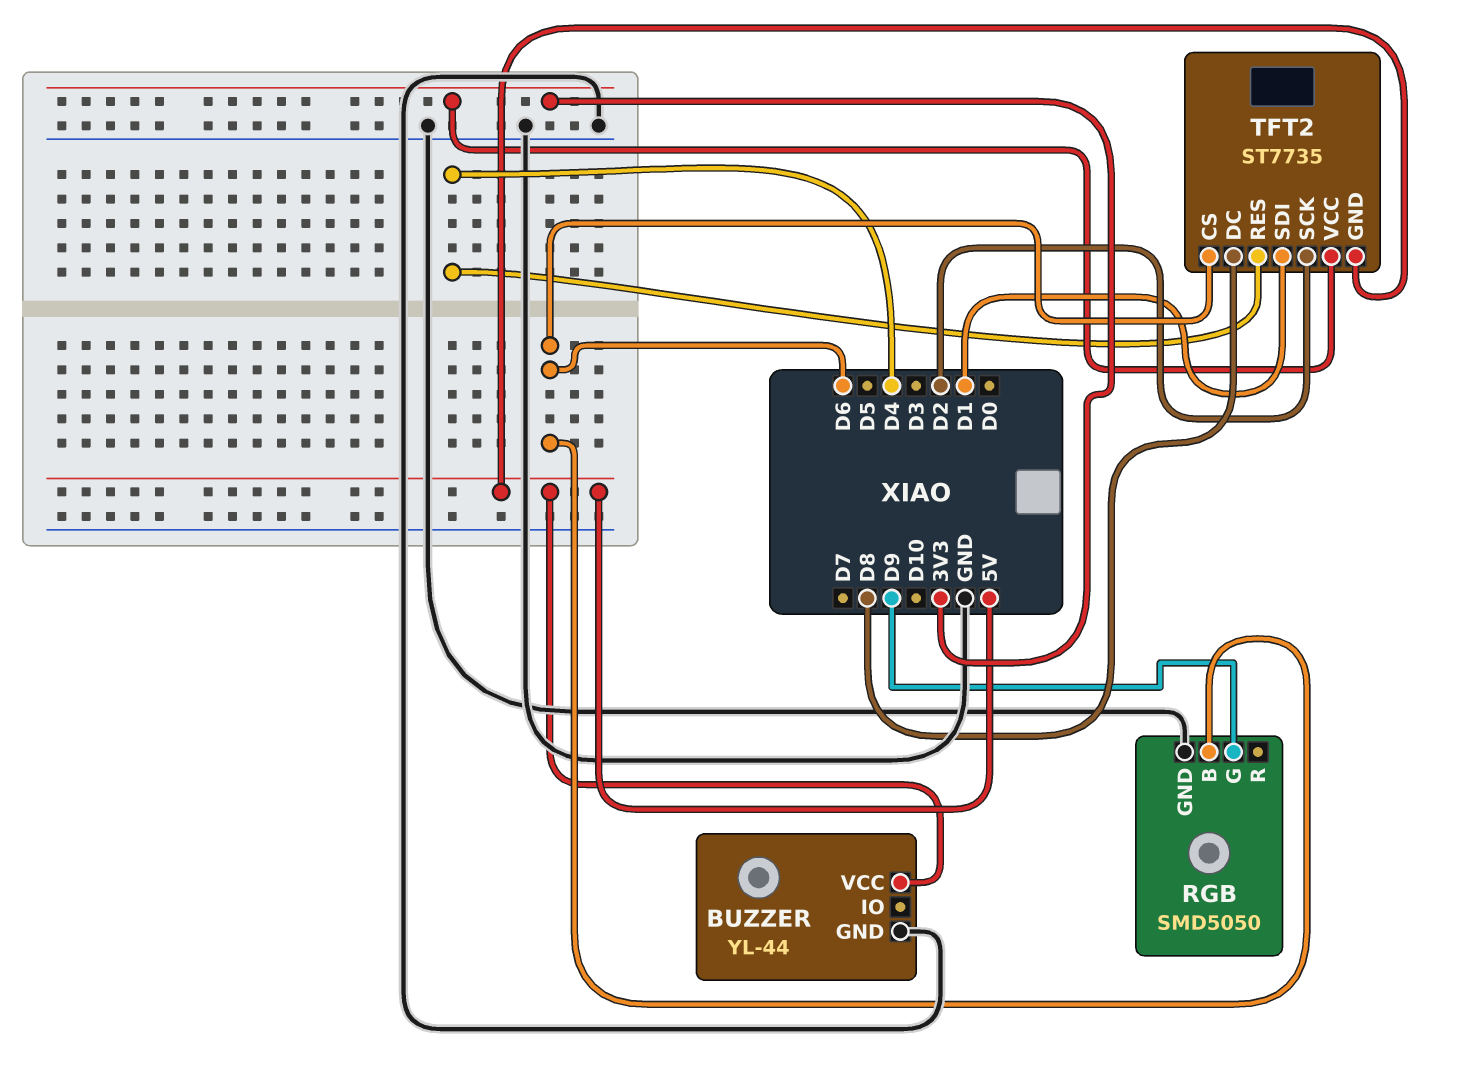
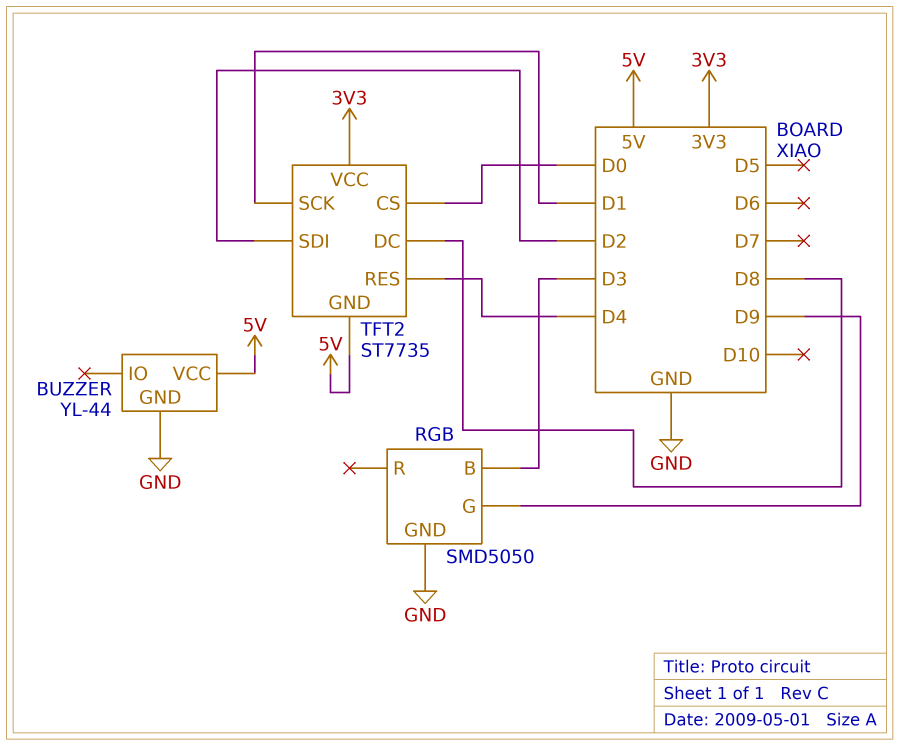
RGB pin B: D6 -> D3
TFT2 pin CS: D6 -> D0
TFT2 pin SCK: D2 -> D1
TFT2 pin SDI: D1 -> D2

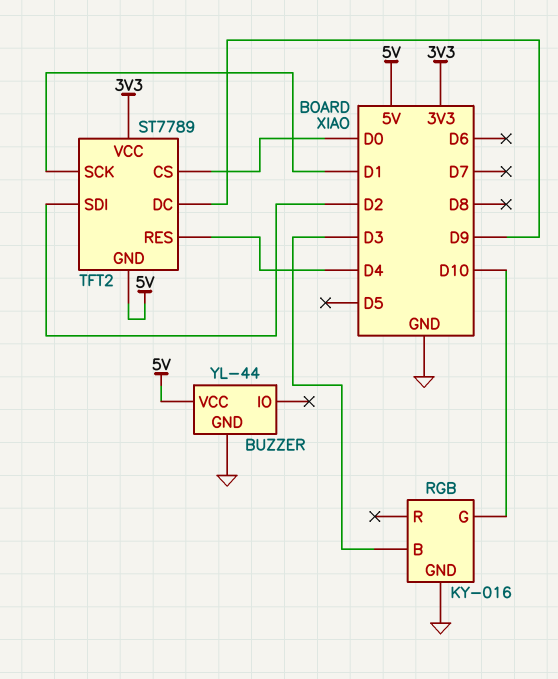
RGB: SMD5050 -> KY-016
RGB pin G: D9 -> D10
TFT2: ST7735 -> ST7789
TFT2 pin DC: D8 -> D9

